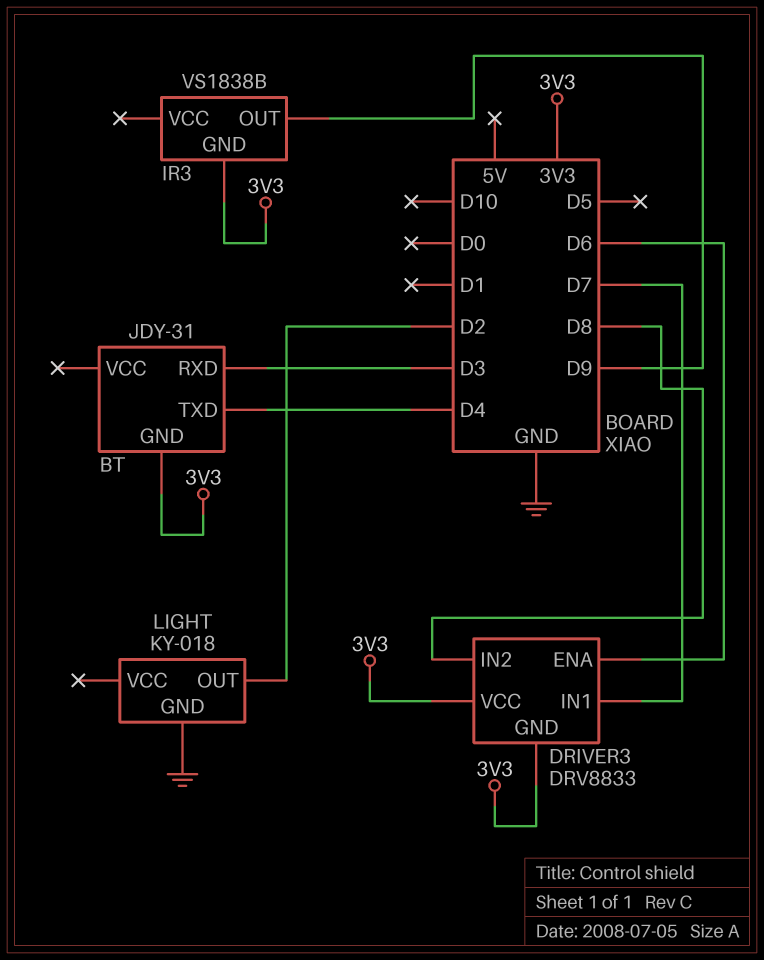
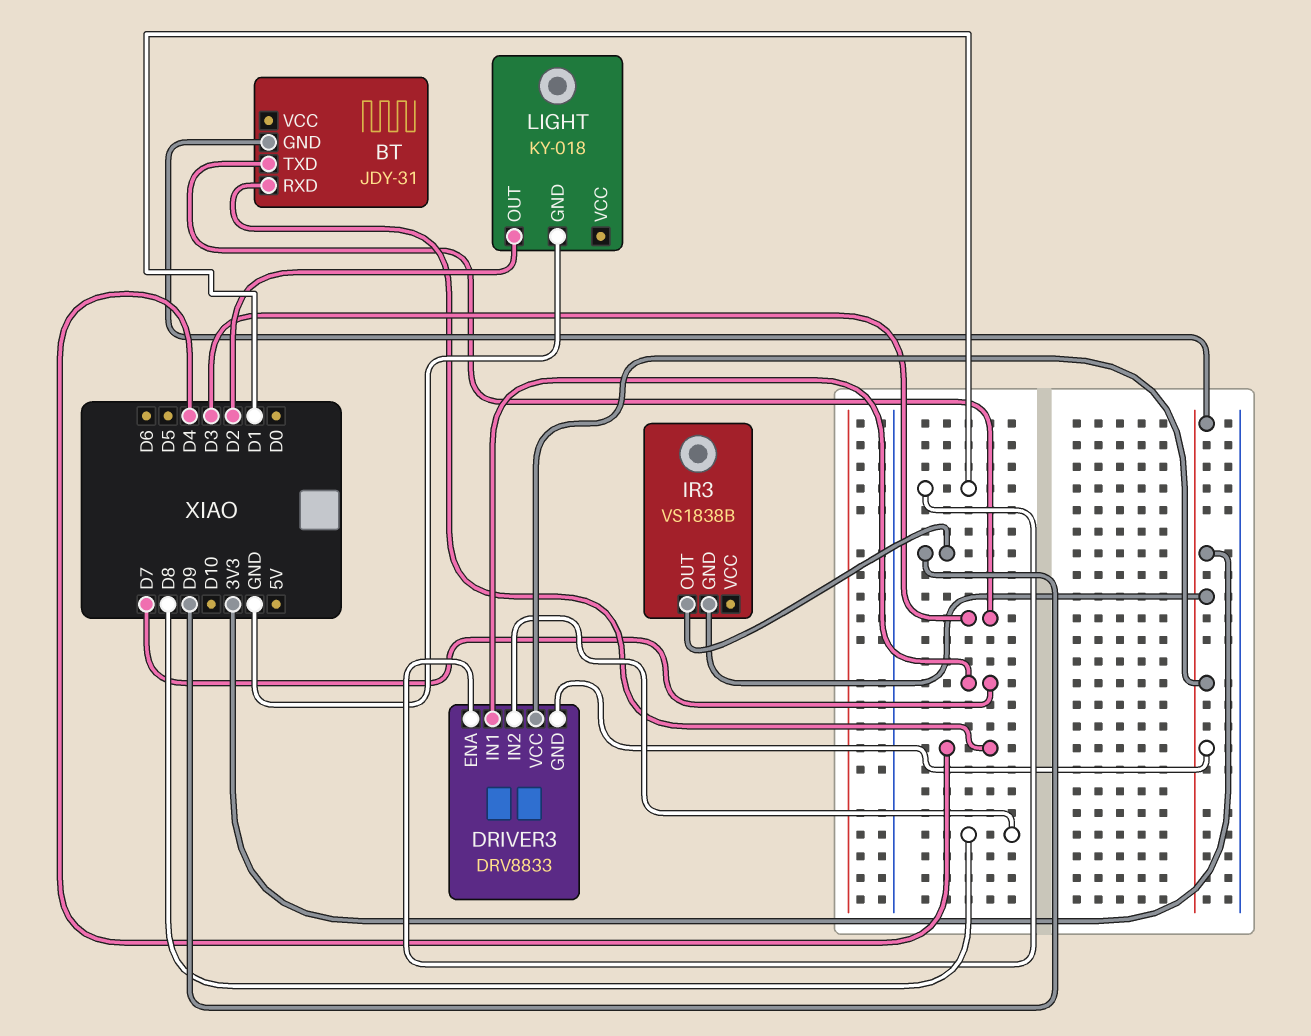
BT pin RXD: D3 -> D4
BT pin TXD: D4 -> D3
DRIVER3 pin ENA: D6 -> D1

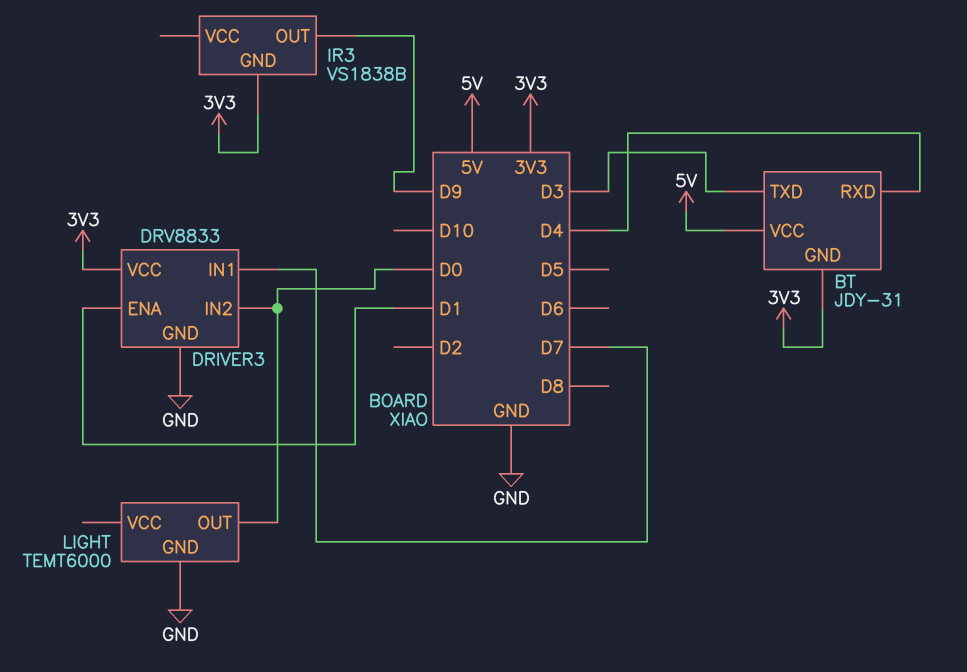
BT pin VCC: none -> 5V
DRIVER3 pin GND: 3V3 -> GND
DRIVER3 pin IN2: D8 -> D0
LIGHT: KY-018 -> TEMT6000
LIGHT pin OUT: D2 -> D0

